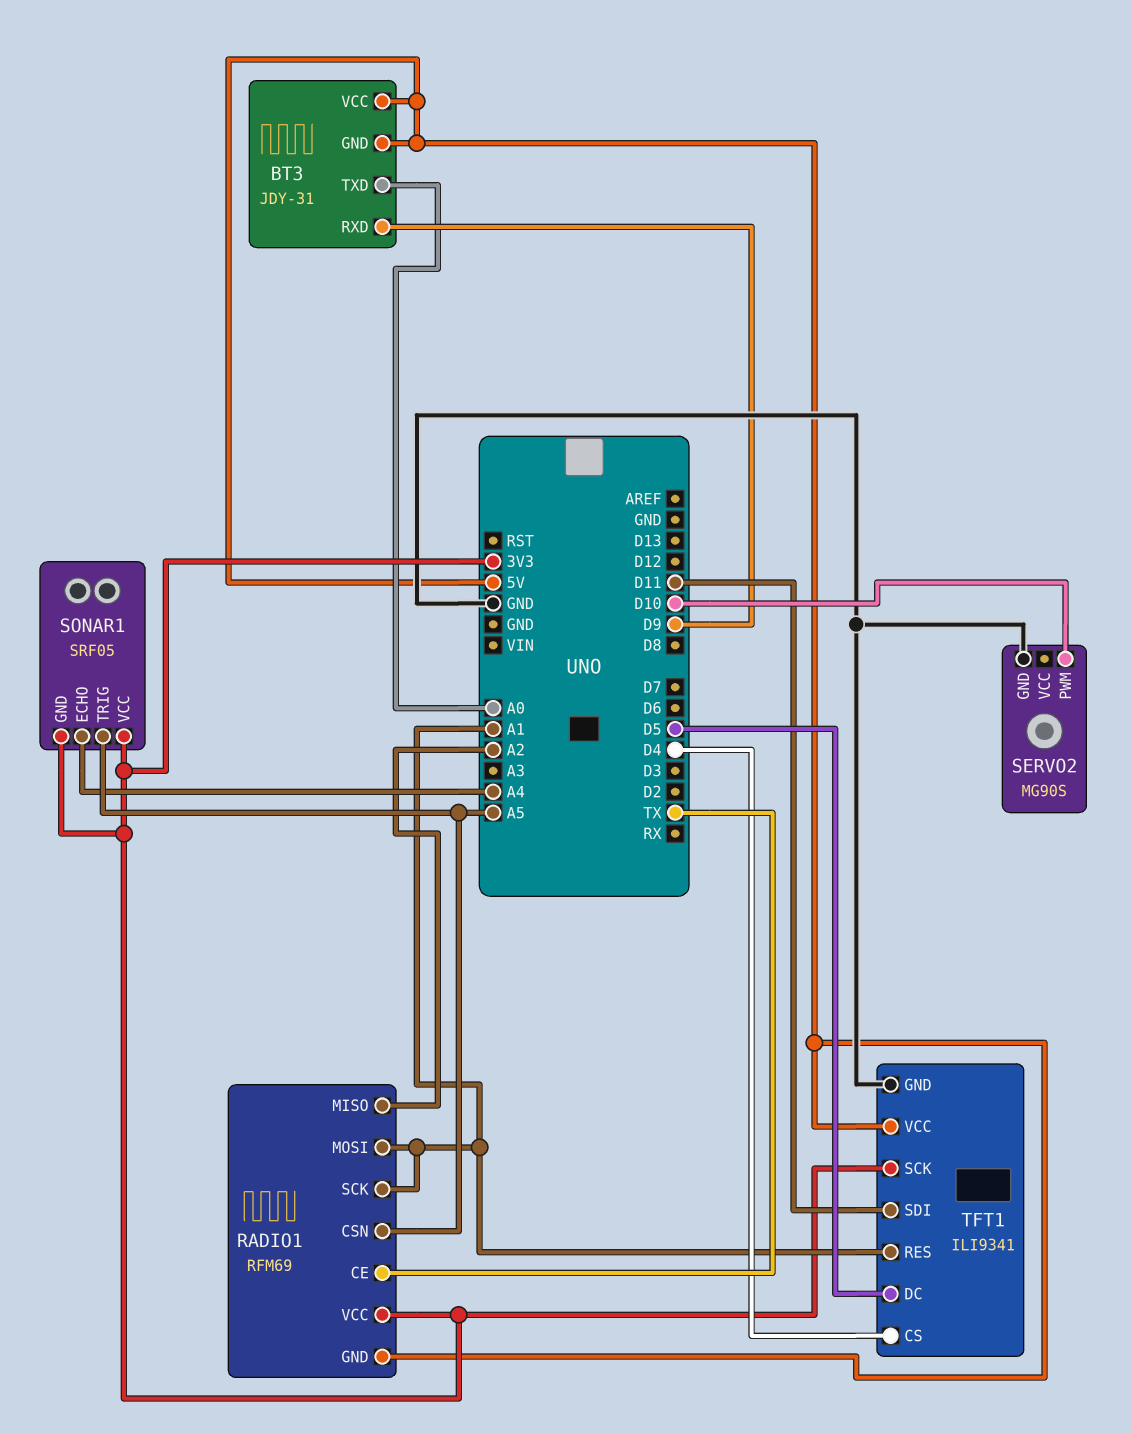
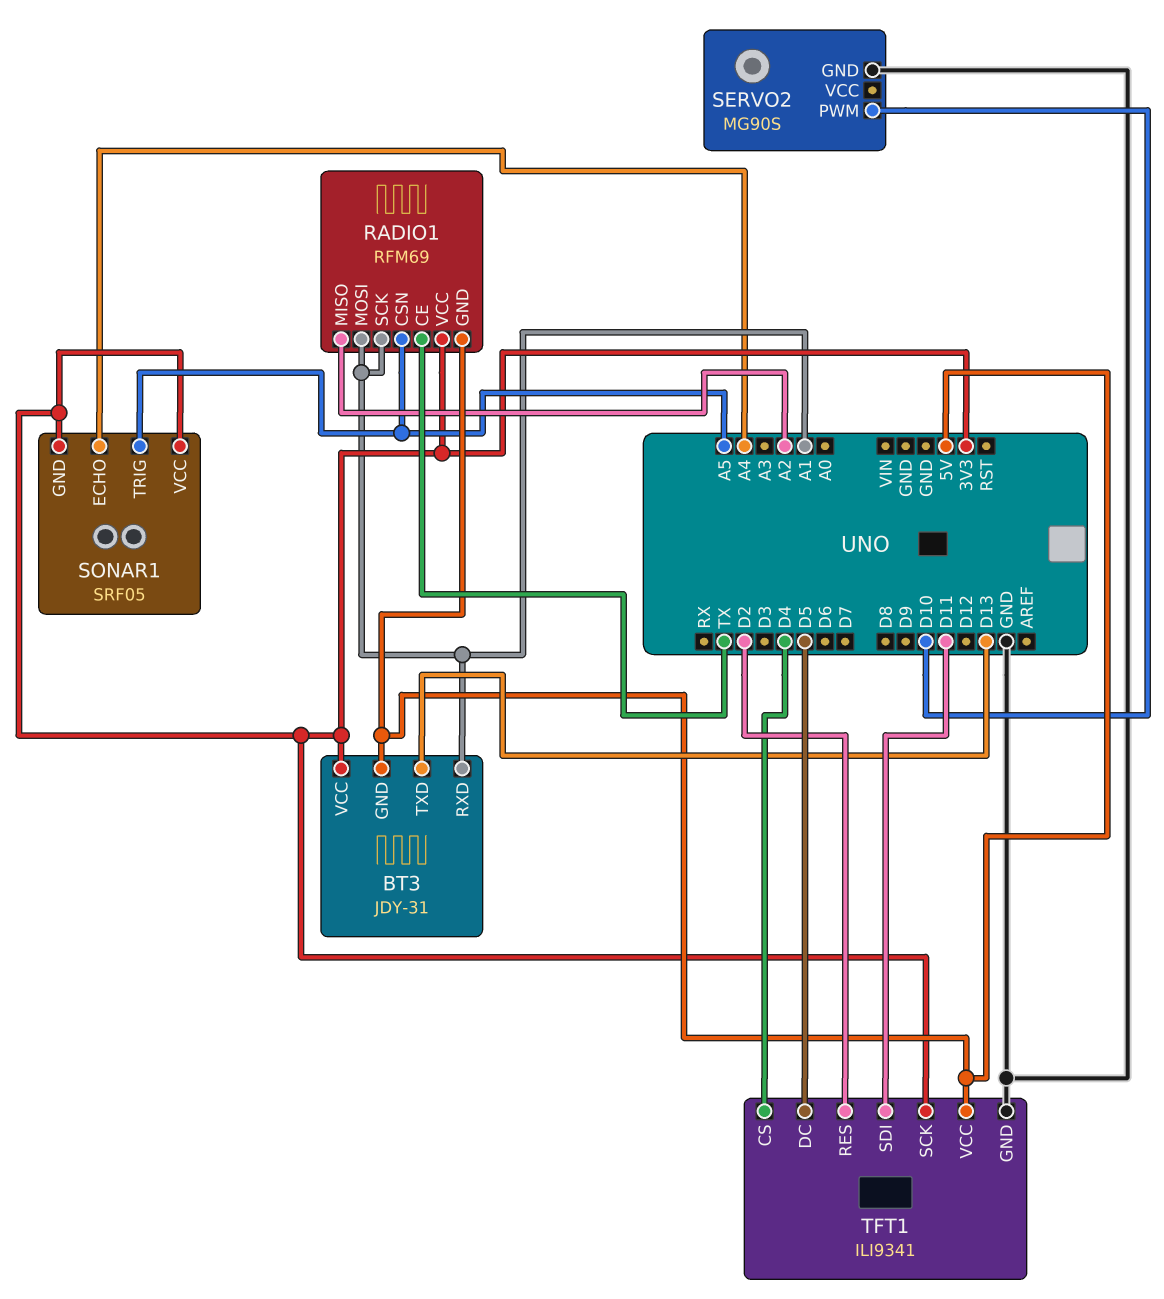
BT3 pin RXD: D9 -> A1
BT3 pin TXD: A0 -> D13
BT3 pin VCC: 5V -> 3V3
TFT1 pin RES: A1 -> D2

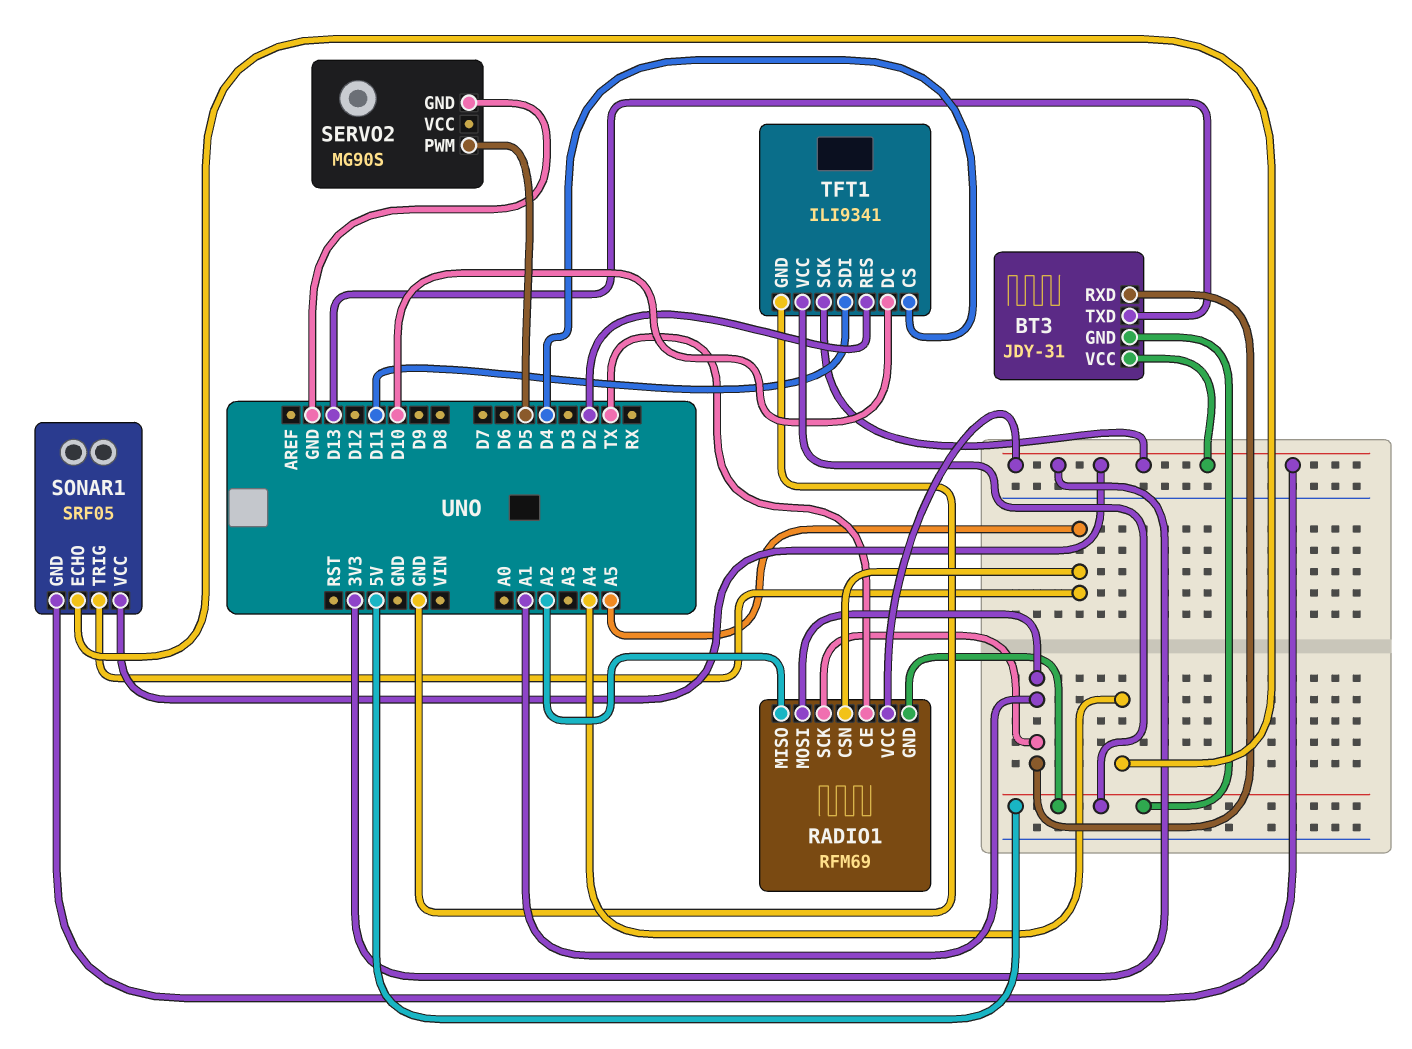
SERVO2 pin PWM: D10 -> D5
TFT1 pin DC: D5 -> D10

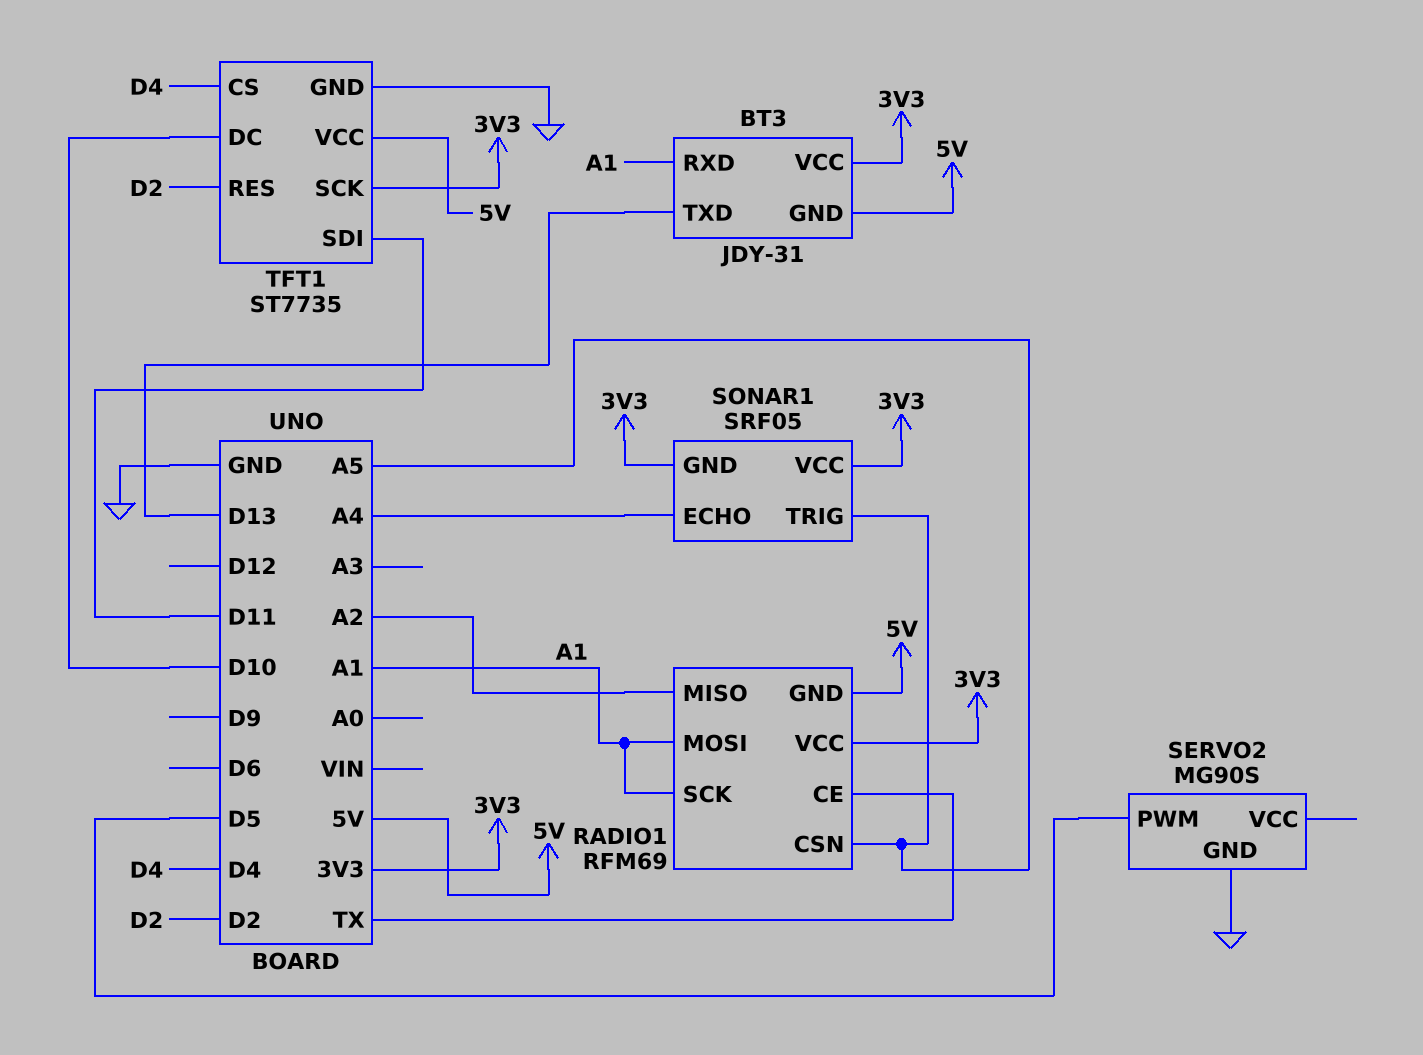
TFT1: ILI9341 -> ST7735

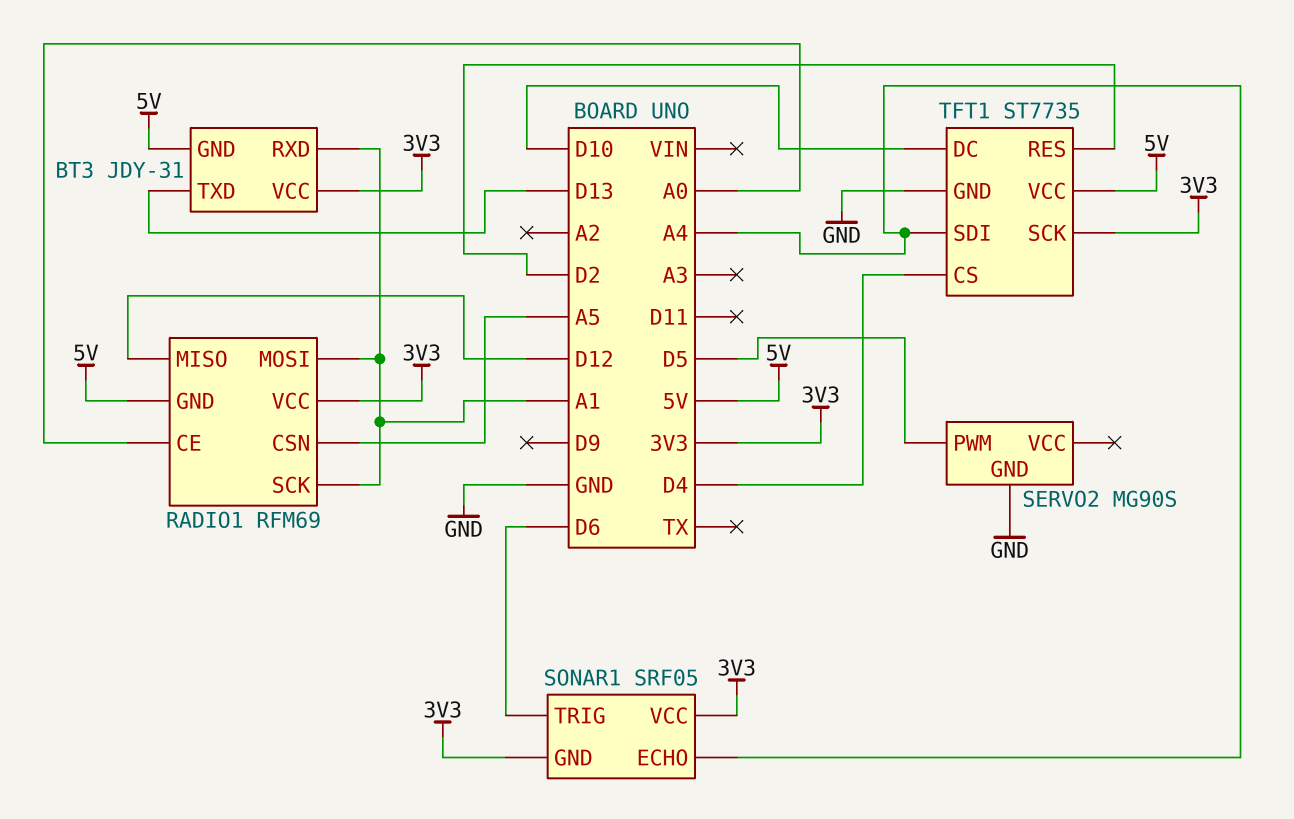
RADIO1 pin CE: TX -> A0
RADIO1 pin MISO: A2 -> D12
SONAR1 pin TRIG: A5 -> D6
TFT1 pin SDI: D11 -> A4

